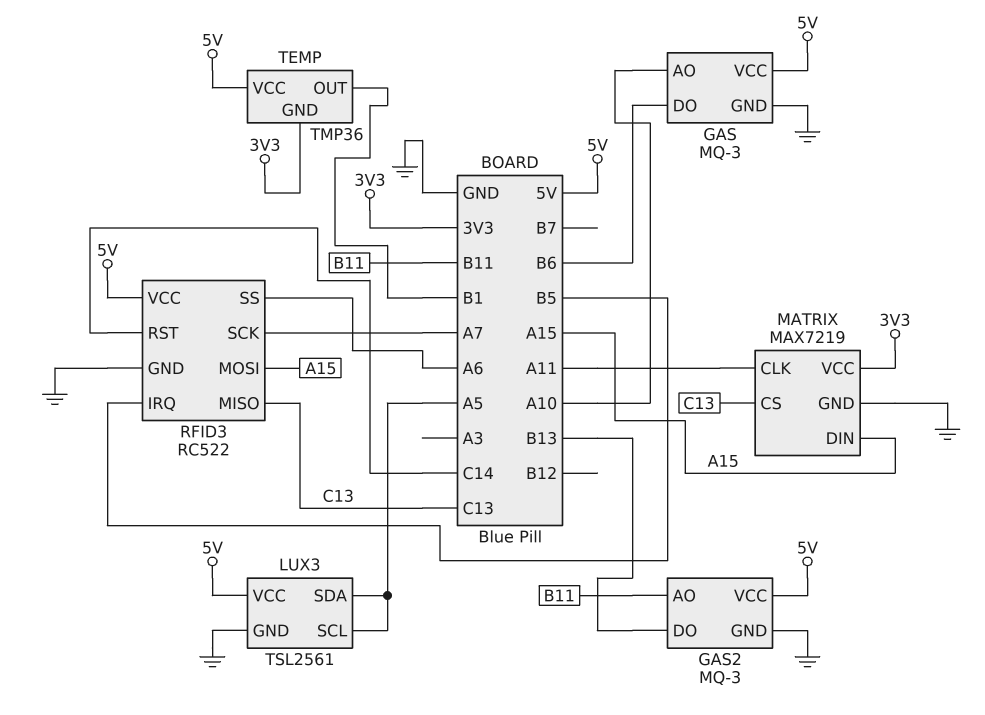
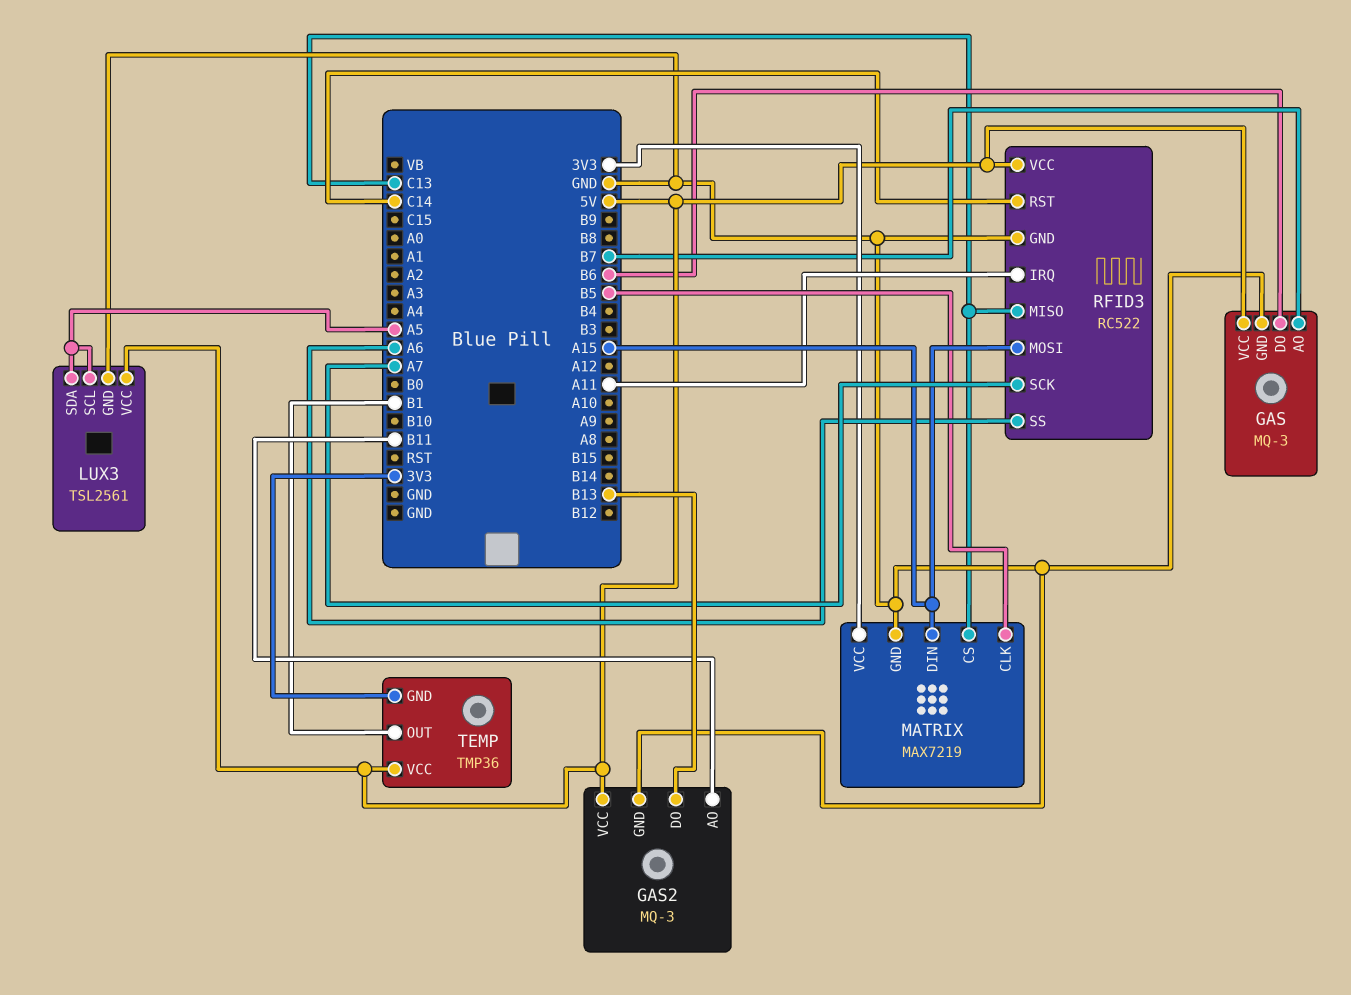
GAS pin AO: A10 -> B7
MATRIX pin CLK: A11 -> B5
RFID3 pin IRQ: B5 -> A11

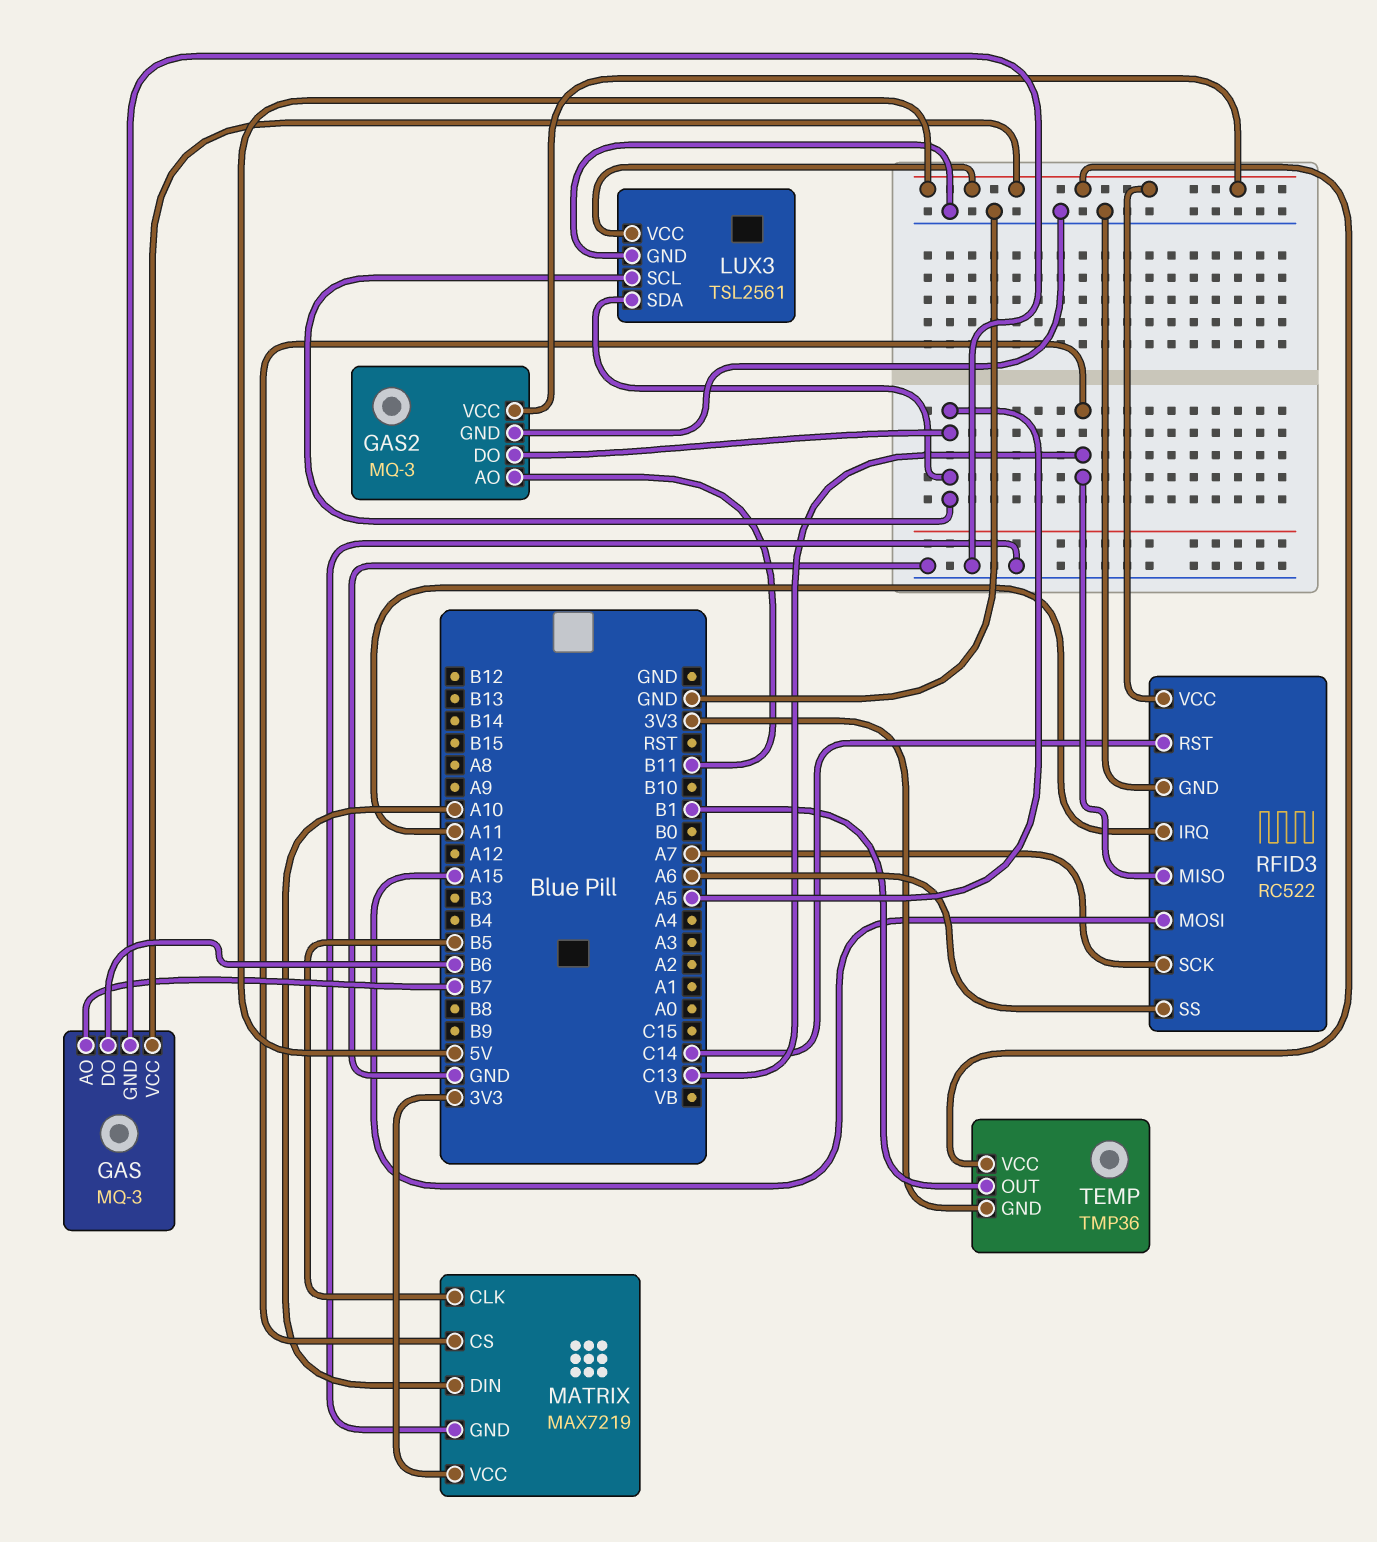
GAS2 pin DO: B13 -> A5
MATRIX pin DIN: A15 -> A10

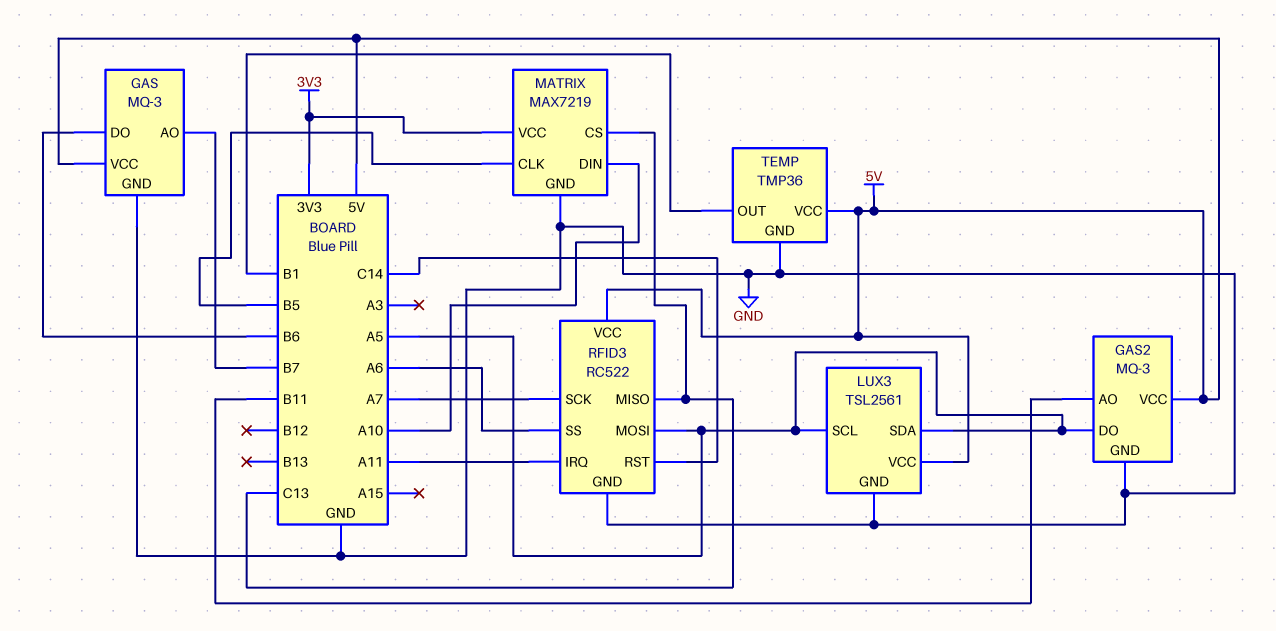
RFID3 pin MOSI: A15 -> A5
TEMP pin GND: 3V3 -> GND

